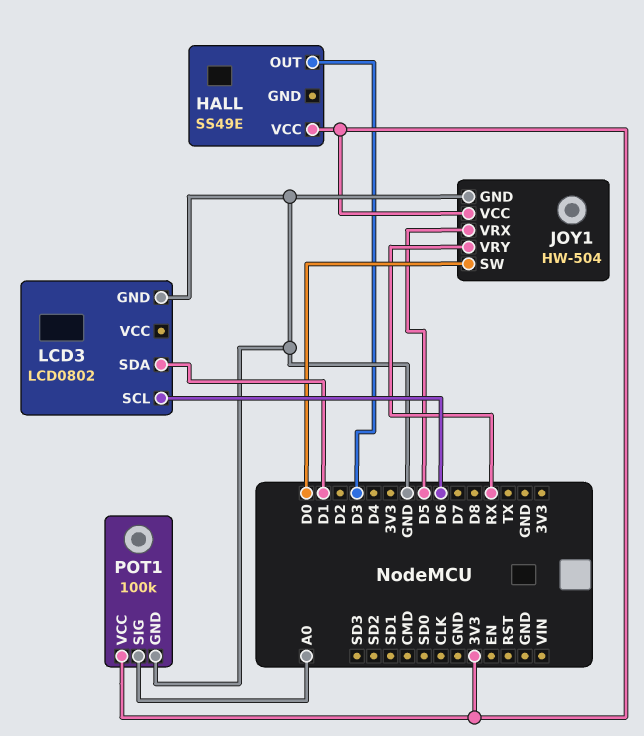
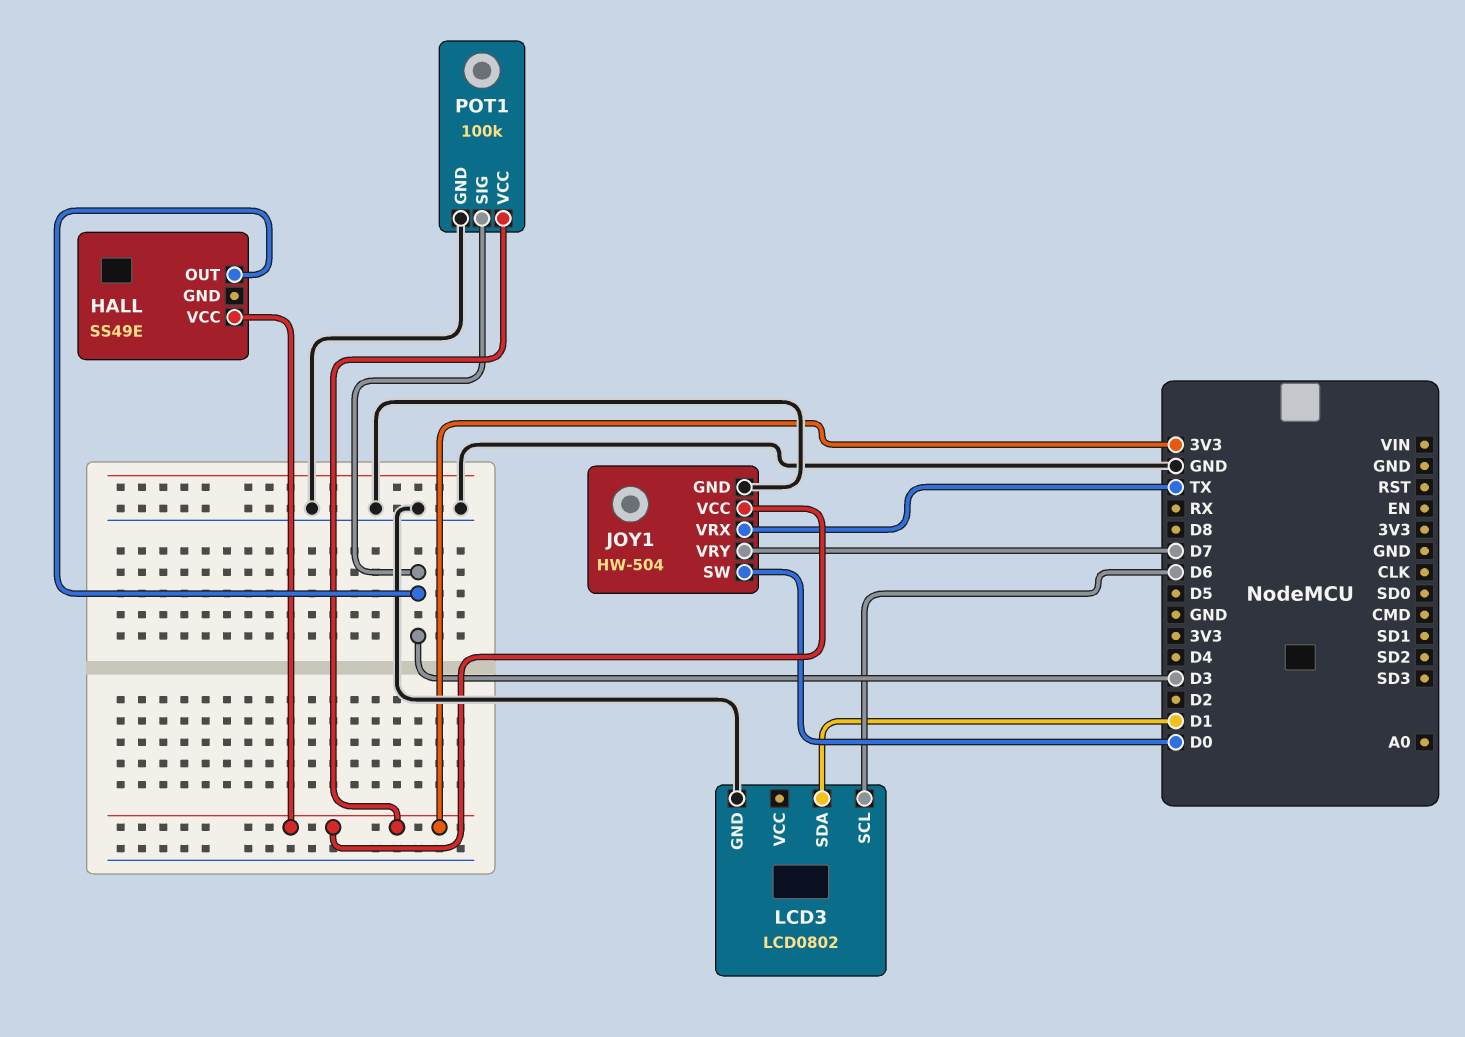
JOY1 pin VRX: D5 -> TX
JOY1 pin VRY: RX -> D7
POT1 pin SIG: A0 -> D3

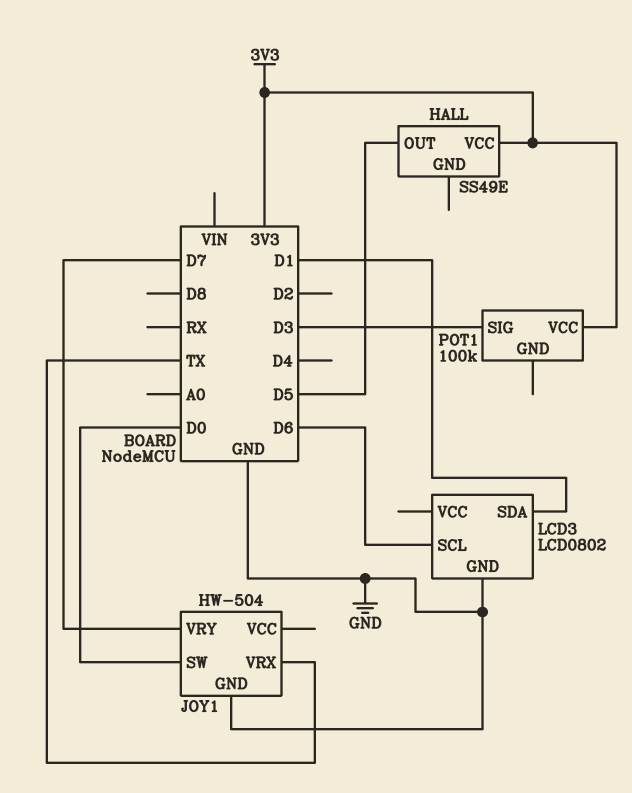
HALL pin OUT: D3 -> D5
JOY1 pin VCC: 3V3 -> none
POT1 pin GND: GND -> none

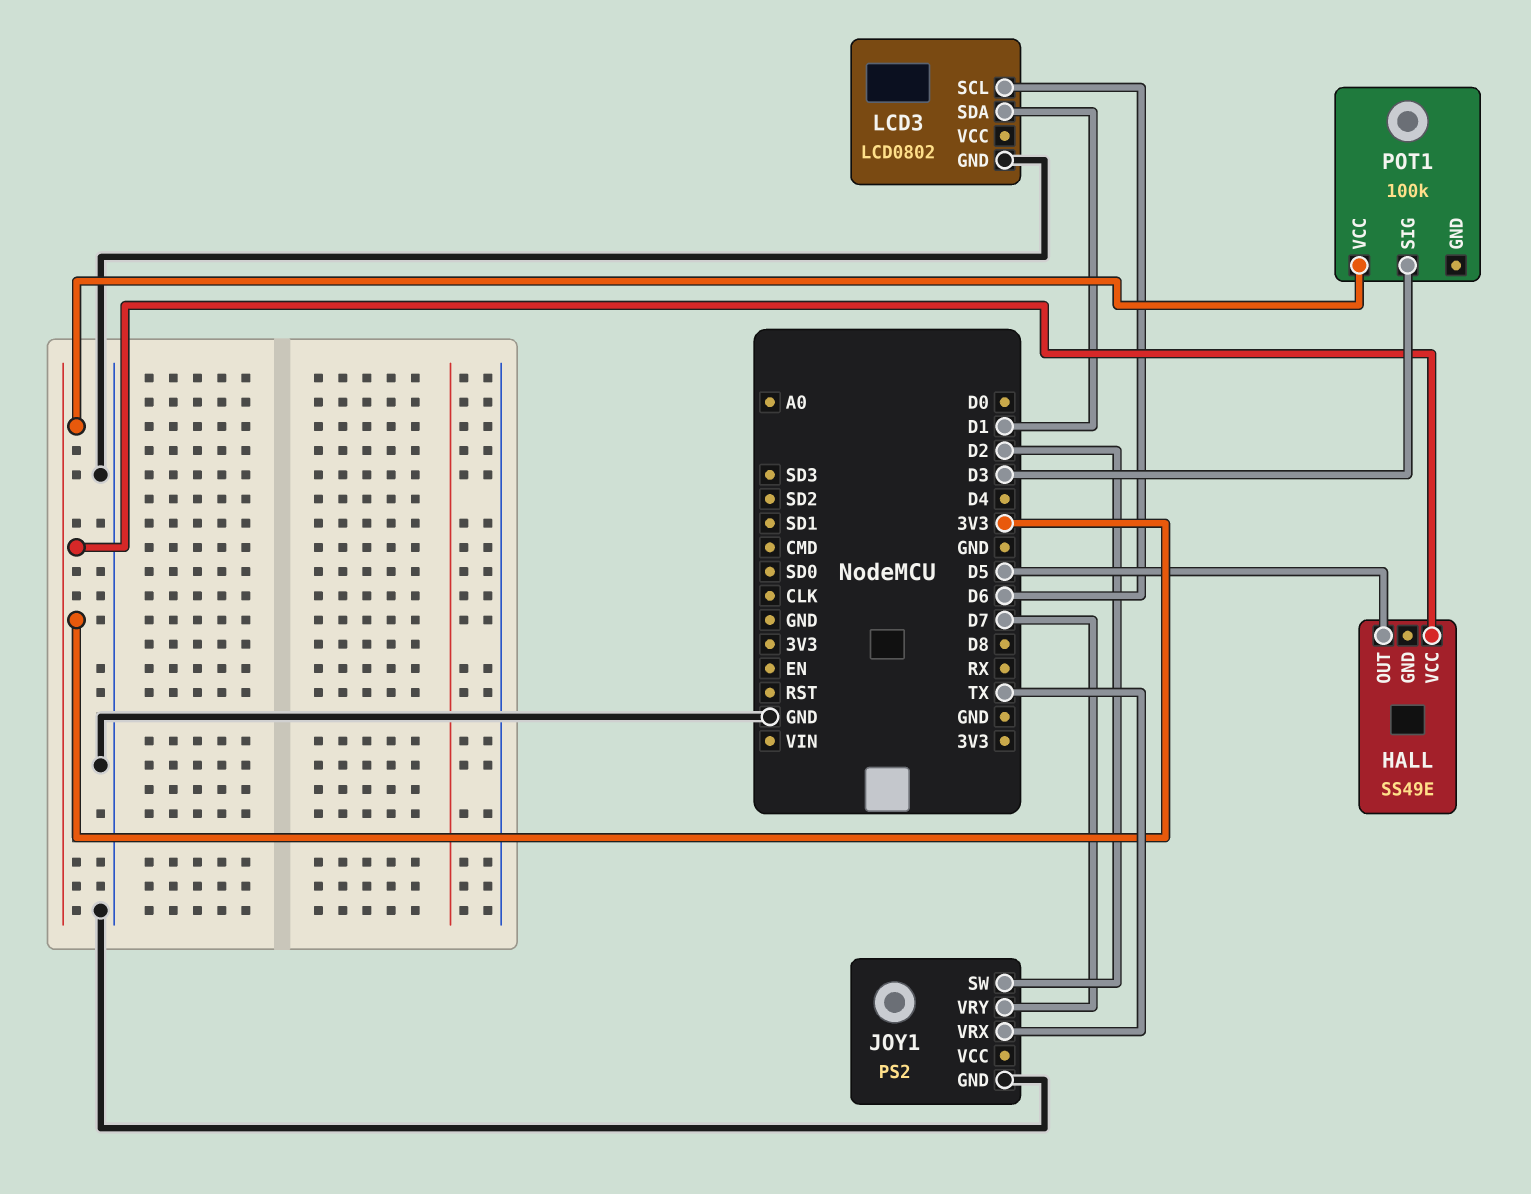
JOY1: HW-504 -> PS2
JOY1 pin SW: D0 -> D2

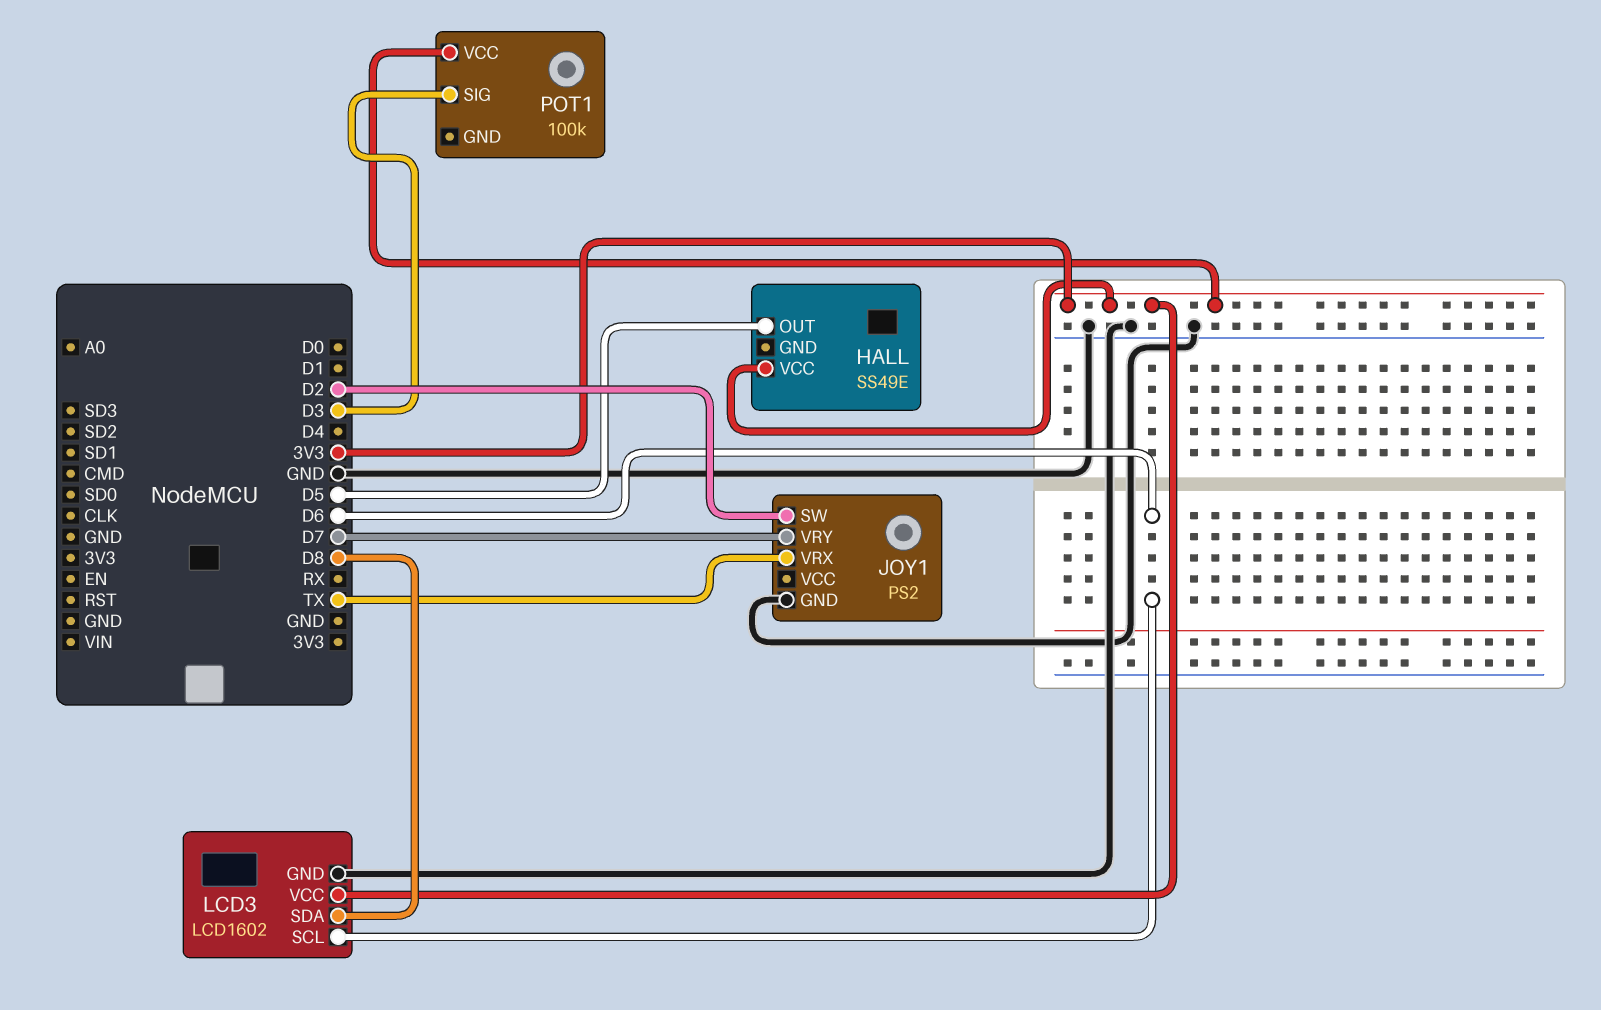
LCD3: LCD0802 -> LCD1602
LCD3 pin SDA: D1 -> D8
LCD3 pin VCC: none -> 3V3

